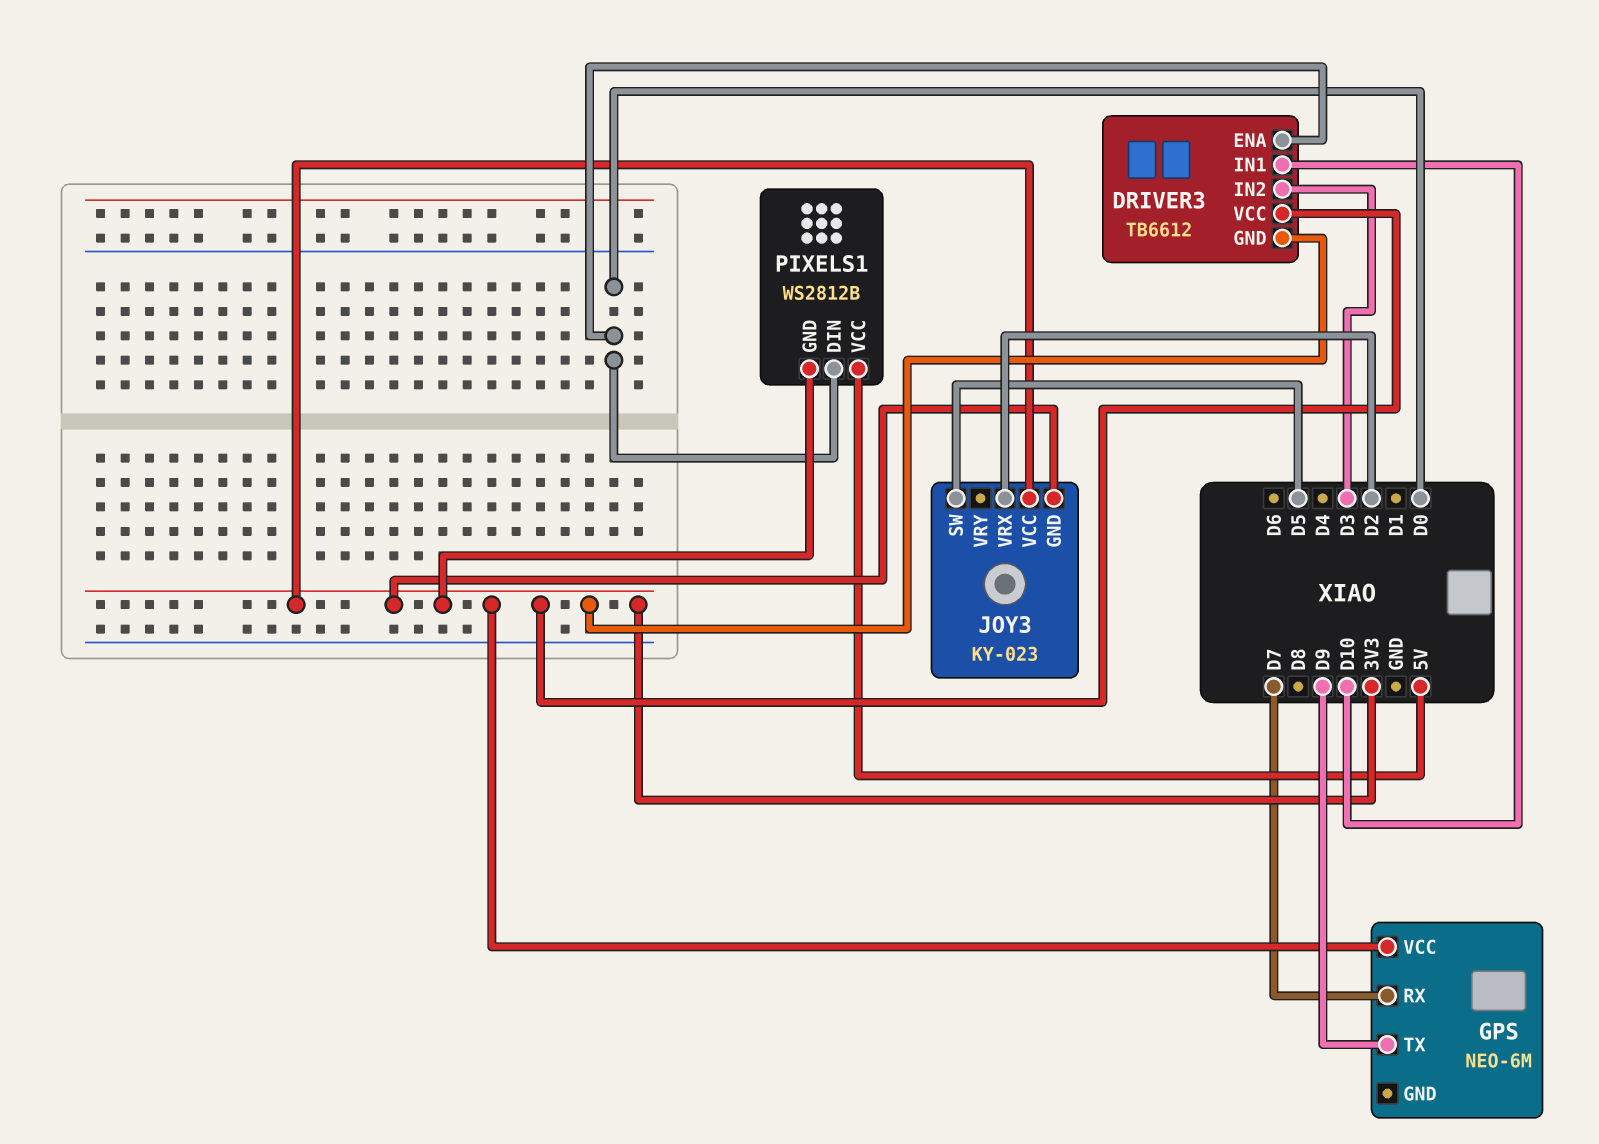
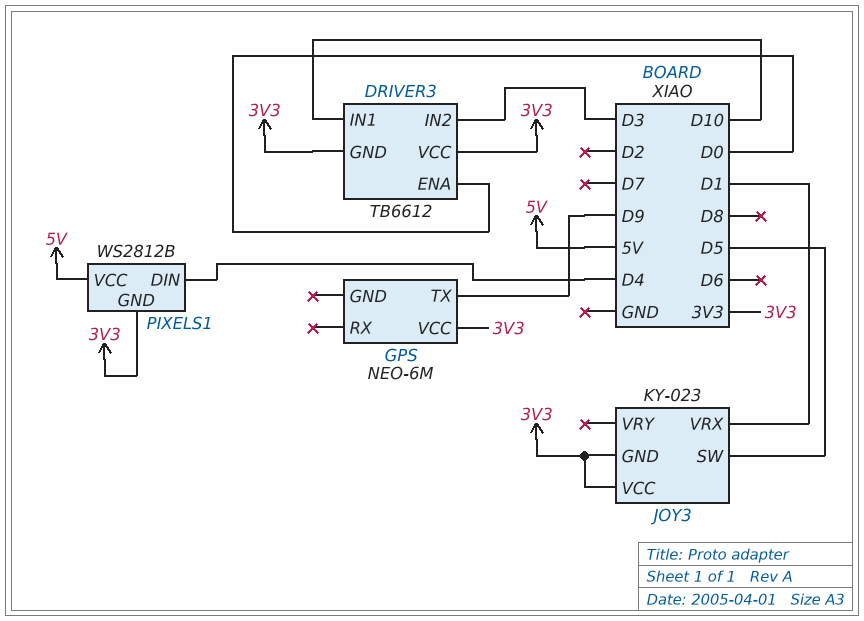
GPS pin RX: D7 -> none
JOY3 pin VRX: D2 -> D1
PIXELS1 pin DIN: D0 -> D4

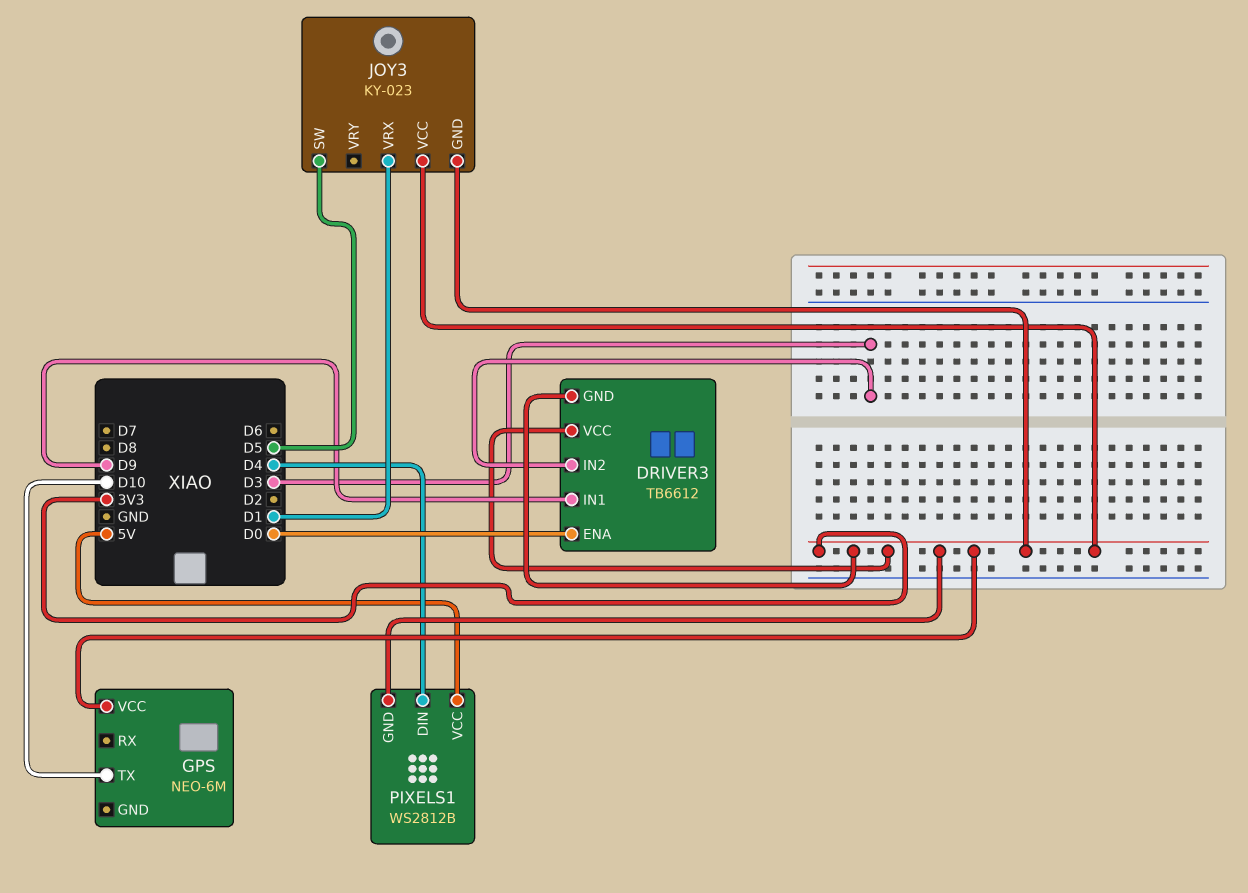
DRIVER3 pin IN1: D10 -> D9
GPS pin TX: D9 -> D10

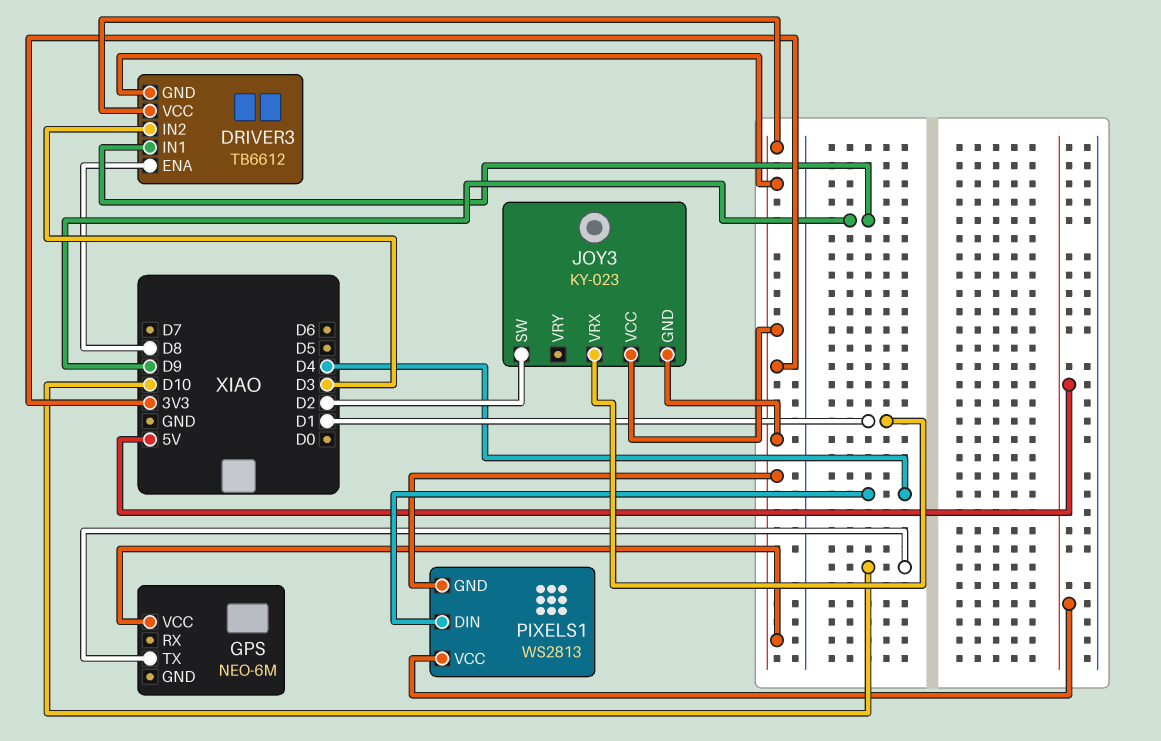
DRIVER3 pin ENA: D0 -> D8
JOY3 pin SW: D5 -> D2
PIXELS1: WS2812B -> WS2813

